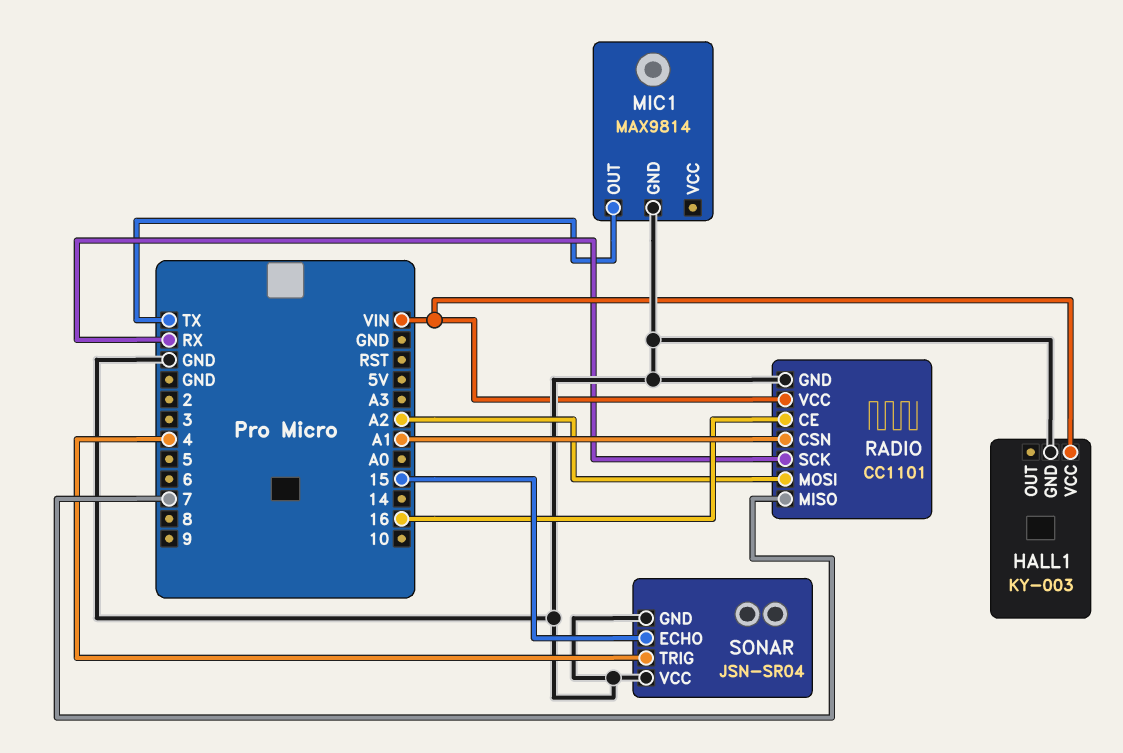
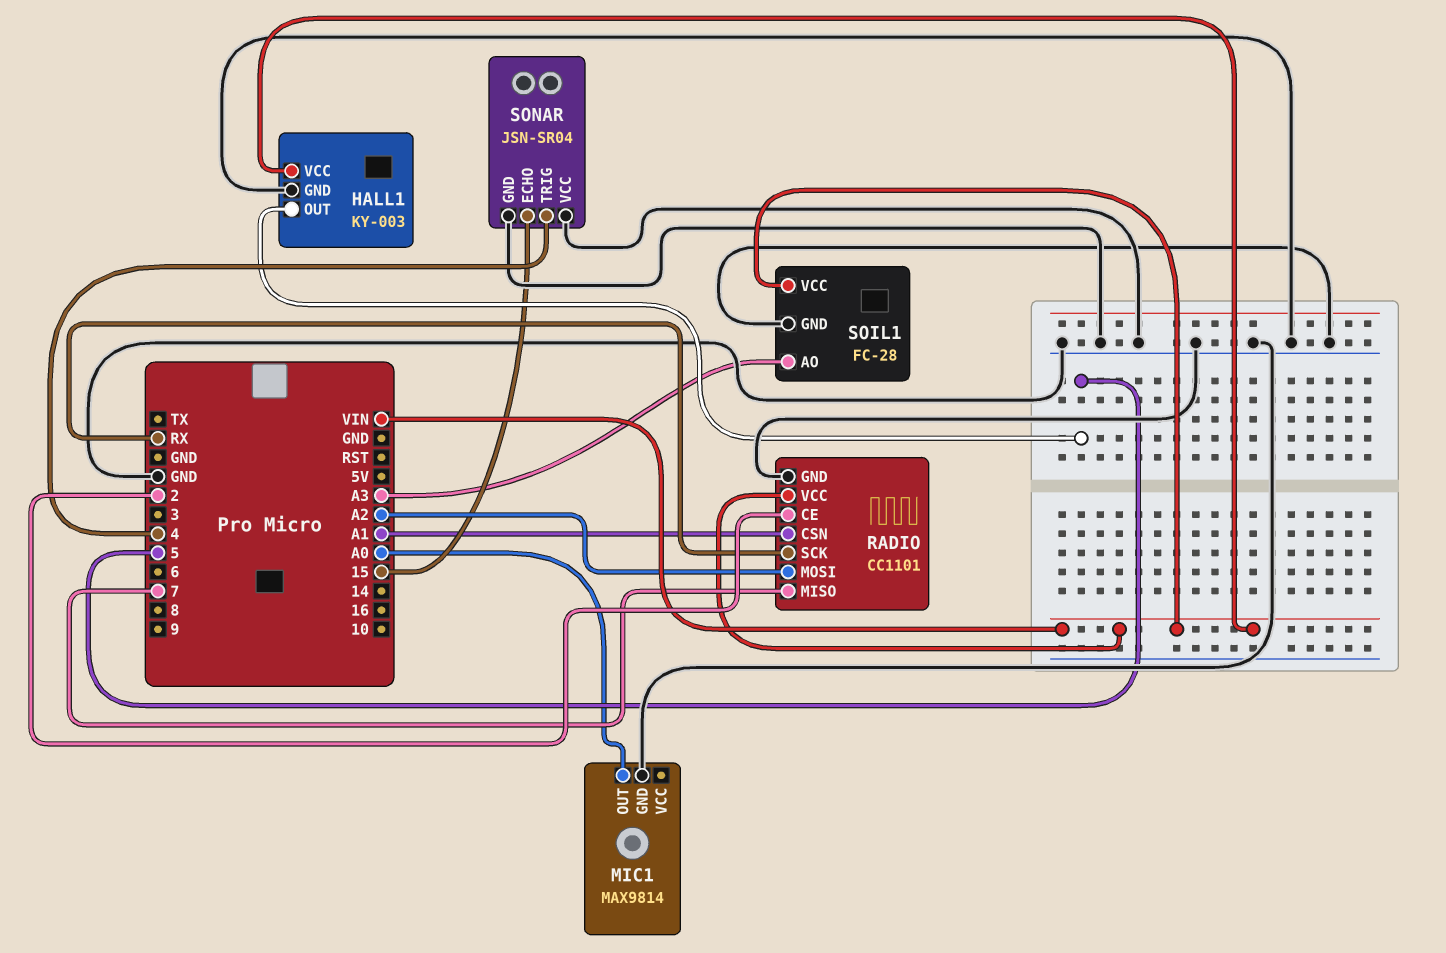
HALL1 pin OUT: none -> 5
MIC1 pin OUT: TX -> A0
RADIO pin CE: 16 -> 2
SOIL1: none -> FC-28
SOIL1 pin AO: none -> A3
SOIL1 pin GND: none -> GND
SOIL1 pin VCC: none -> VIN

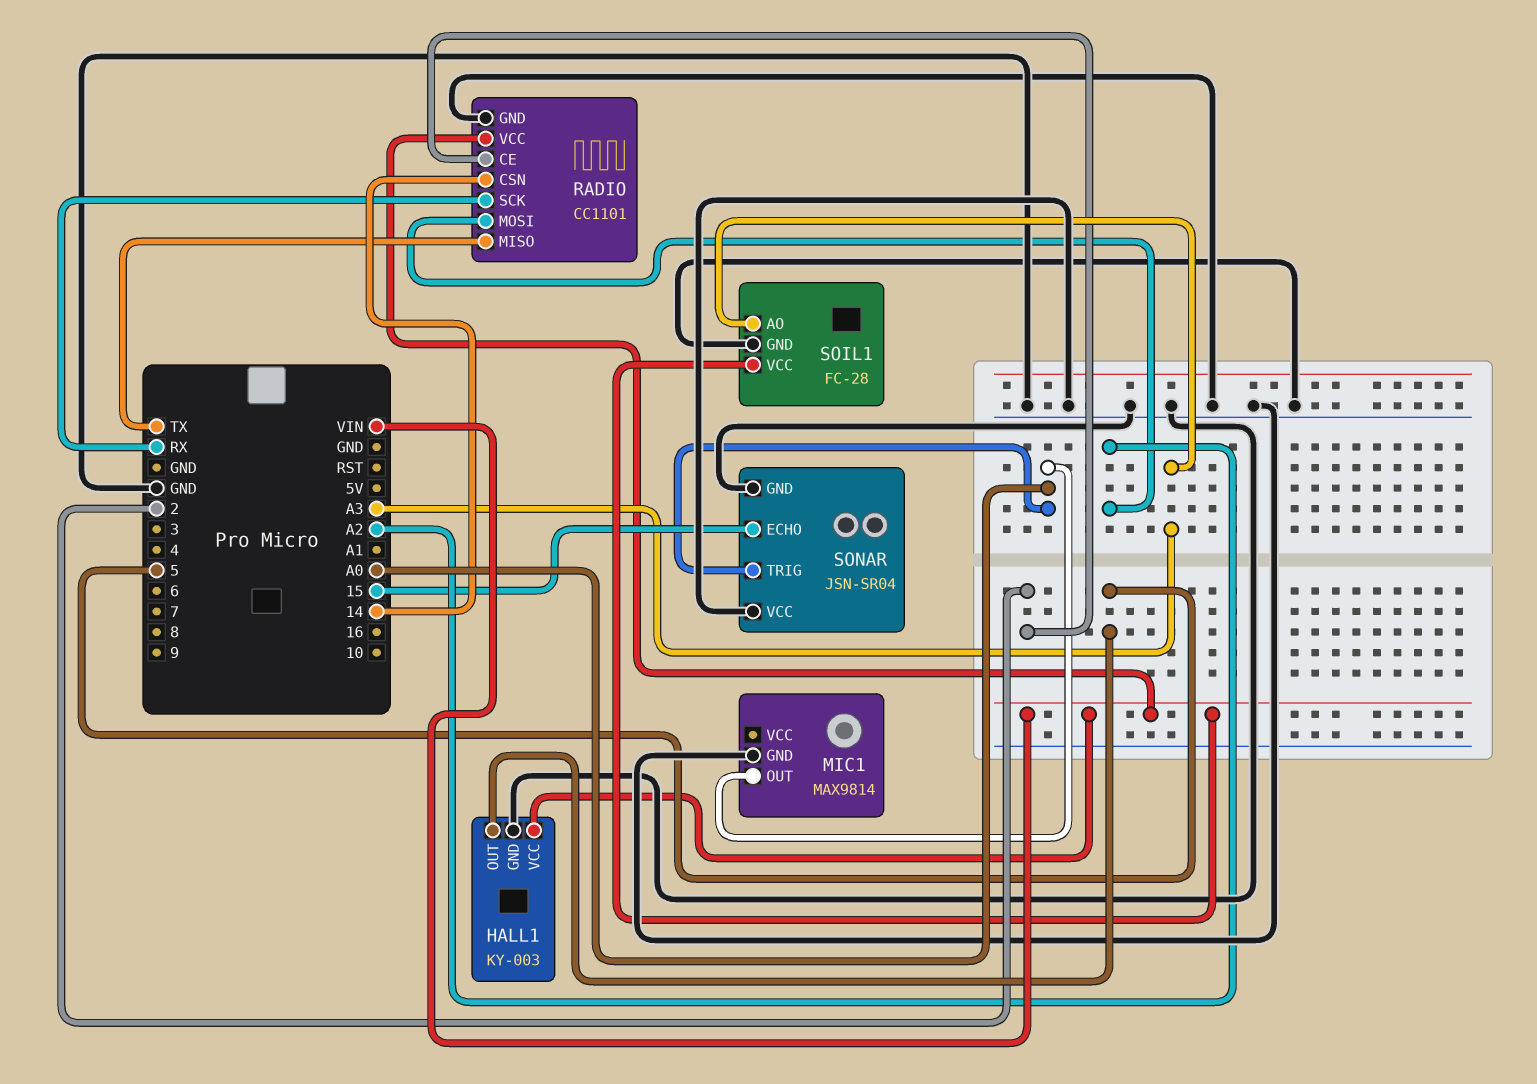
RADIO pin CSN: A1 -> 14
RADIO pin MISO: 7 -> TX
SONAR pin TRIG: 4 -> A0

